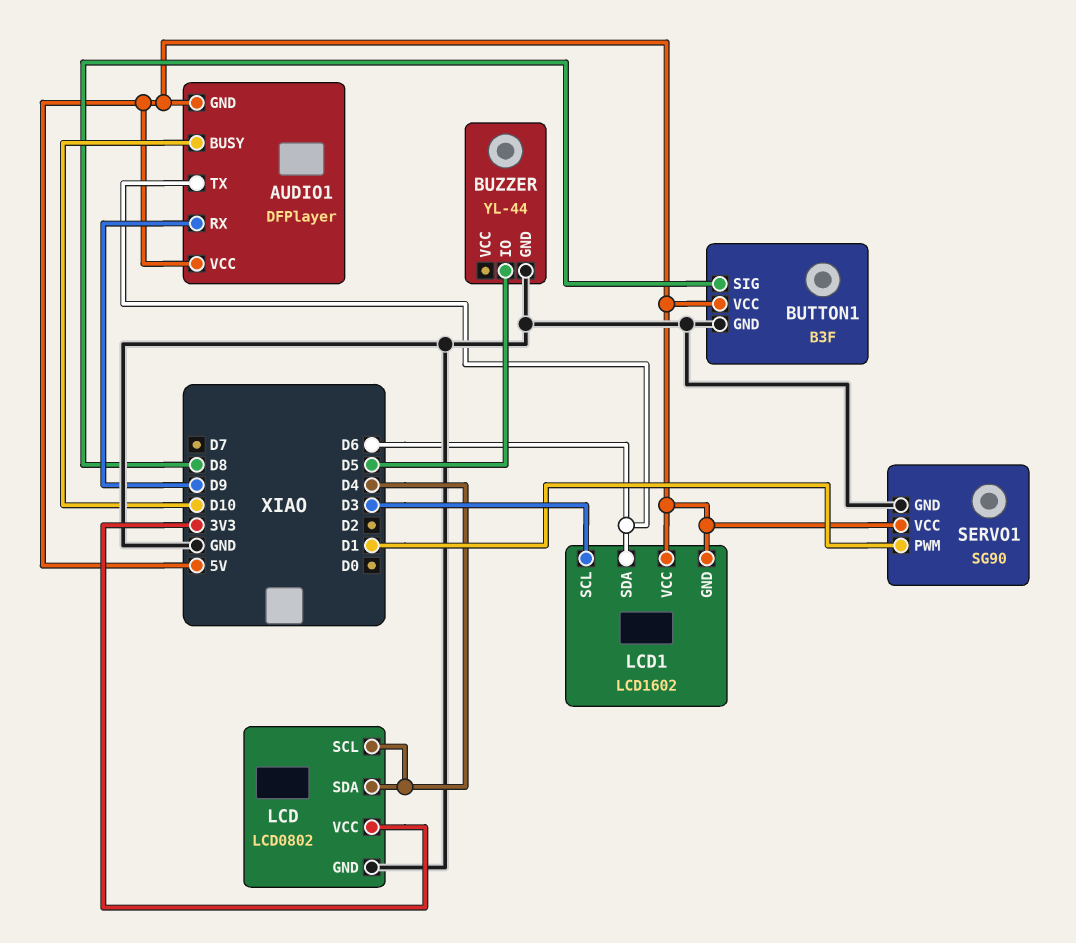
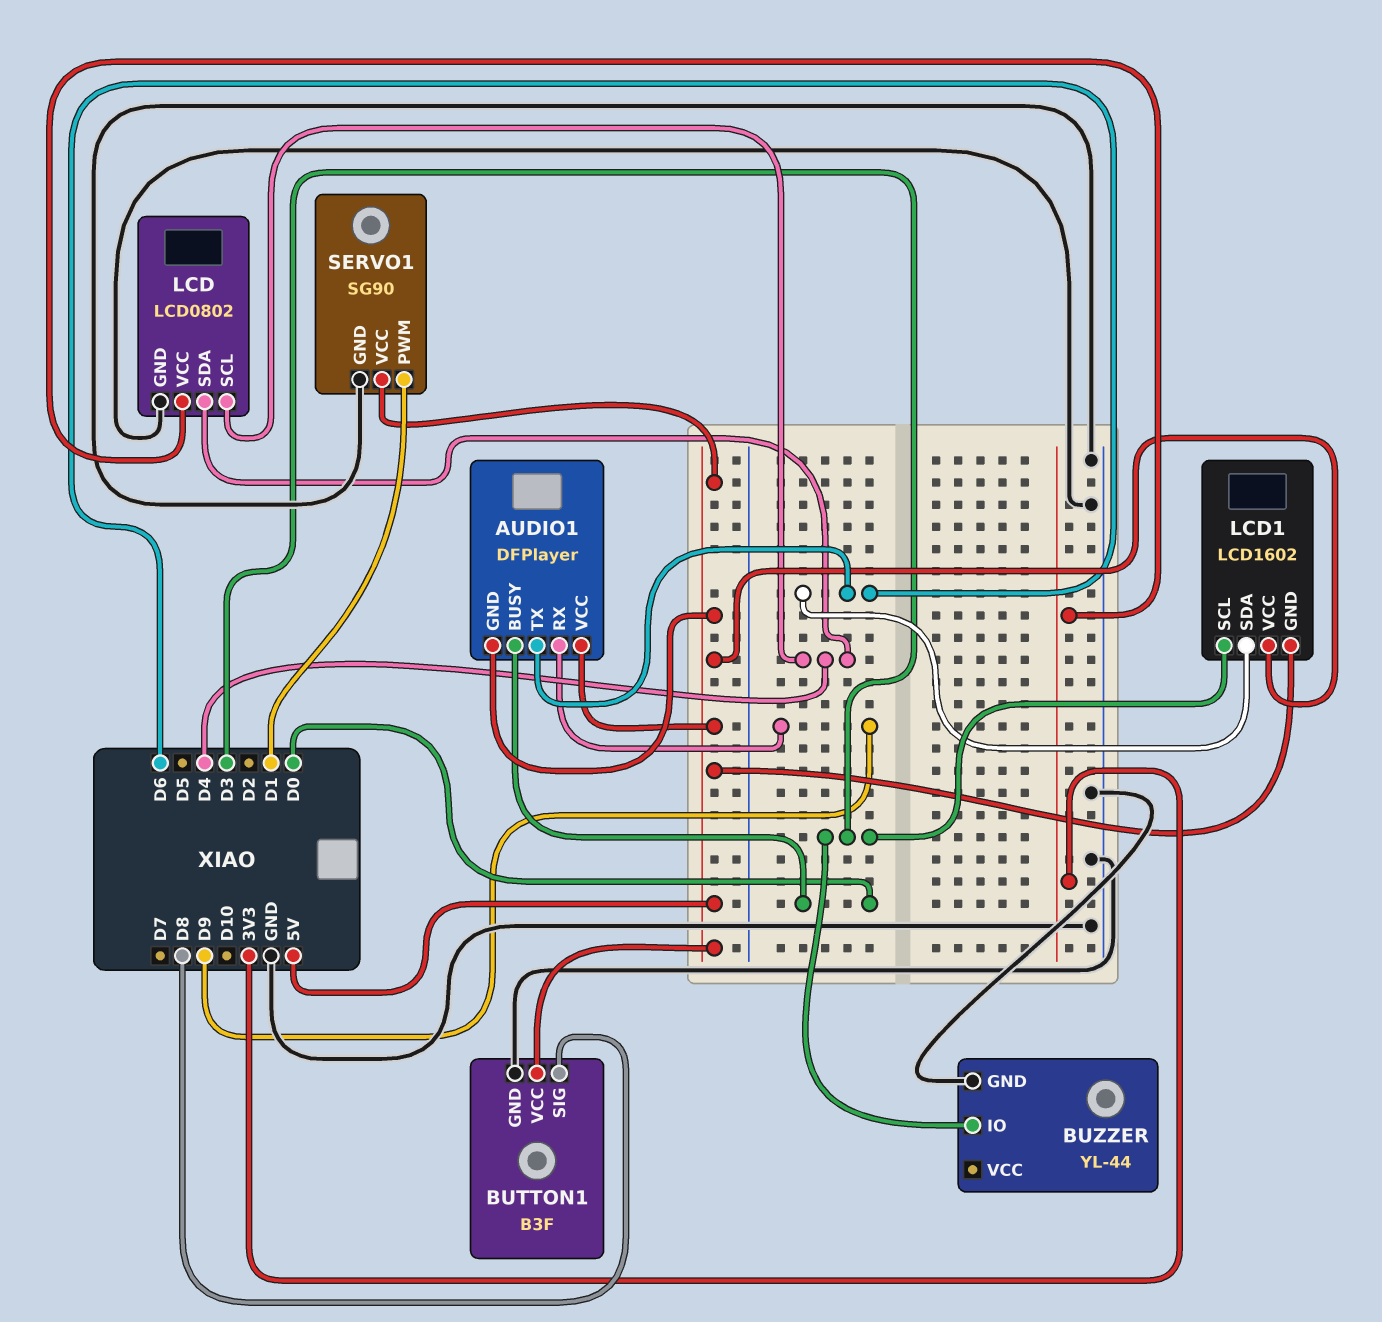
AUDIO1 pin BUSY: D10 -> D0
BUZZER pin IO: D5 -> D3

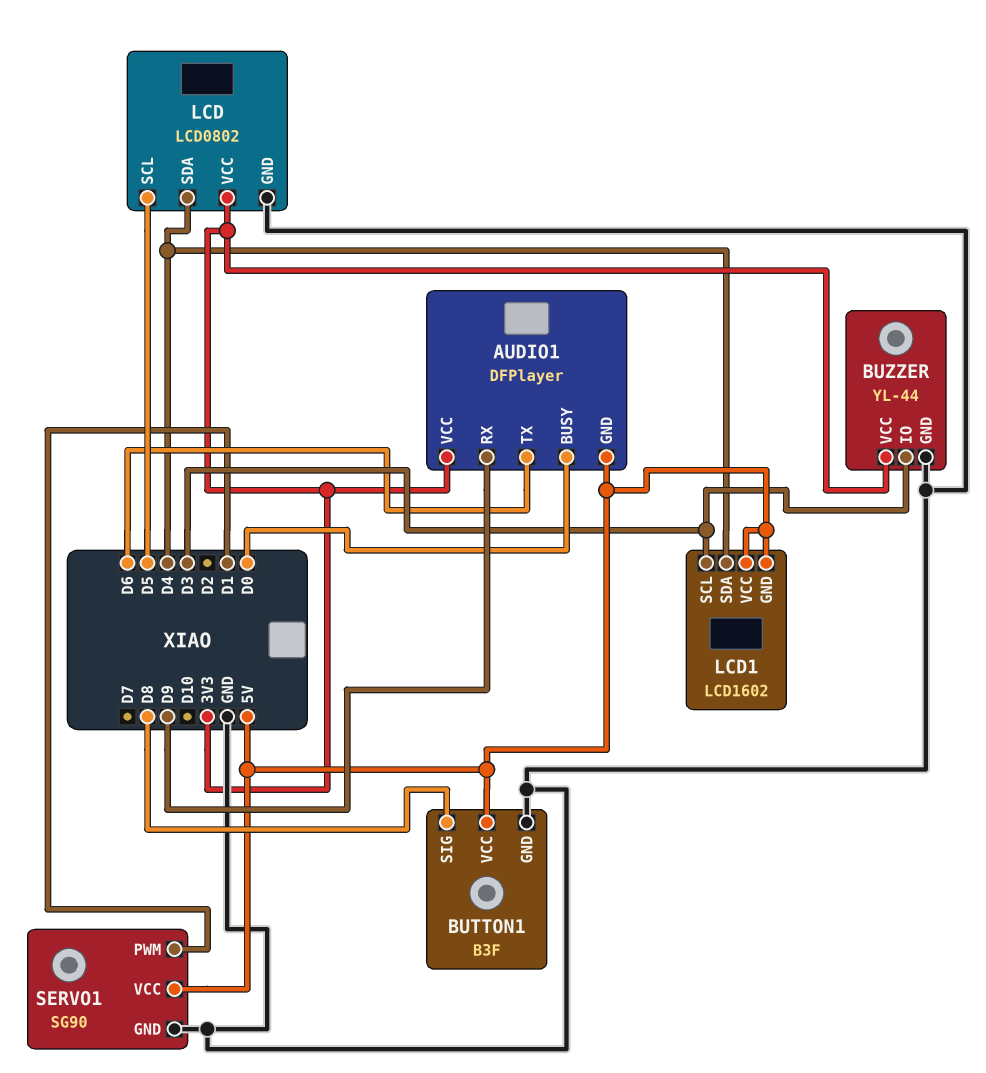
AUDIO1 pin VCC: 5V -> 3V3
BUZZER pin VCC: none -> 3V3
LCD pin SCL: D4 -> D5
LCD1 pin SDA: D6 -> D4

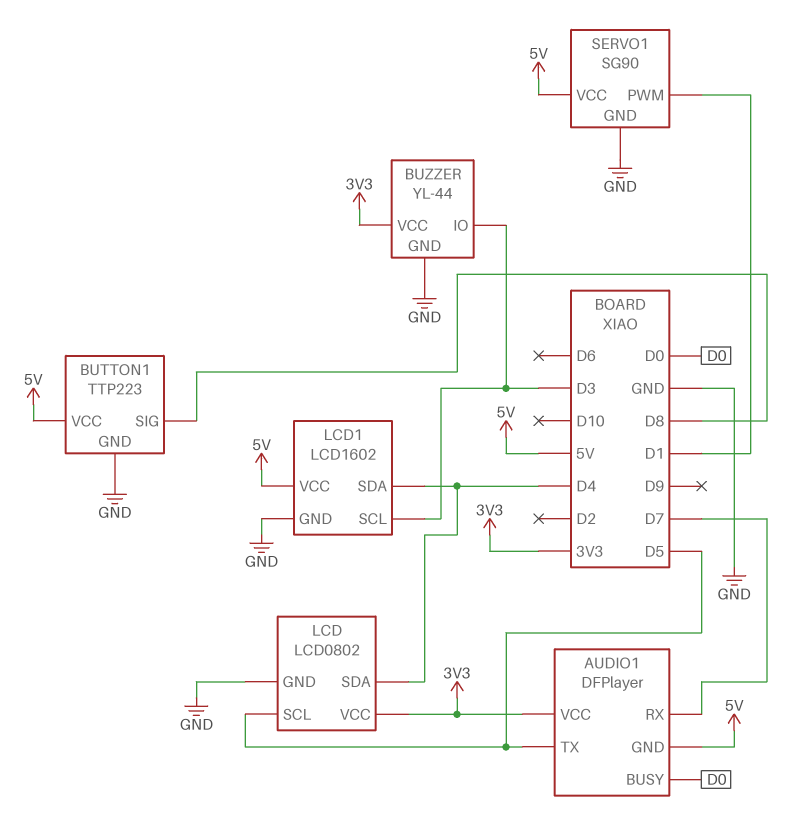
AUDIO1 pin RX: D9 -> D7
AUDIO1 pin TX: D6 -> D5
BUTTON1: B3F -> TTP223
LCD1 pin GND: 5V -> GND

